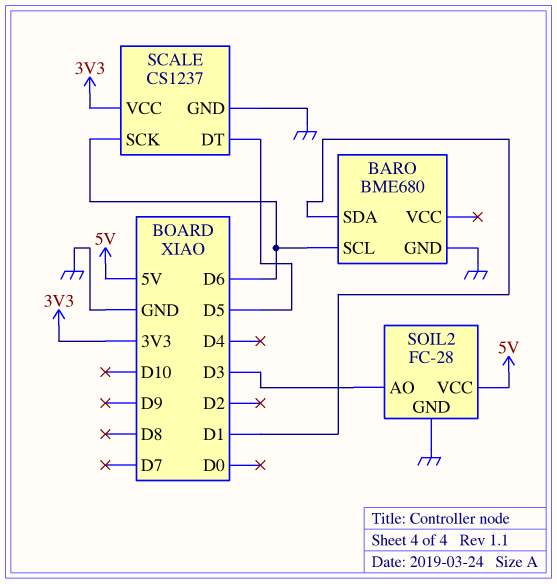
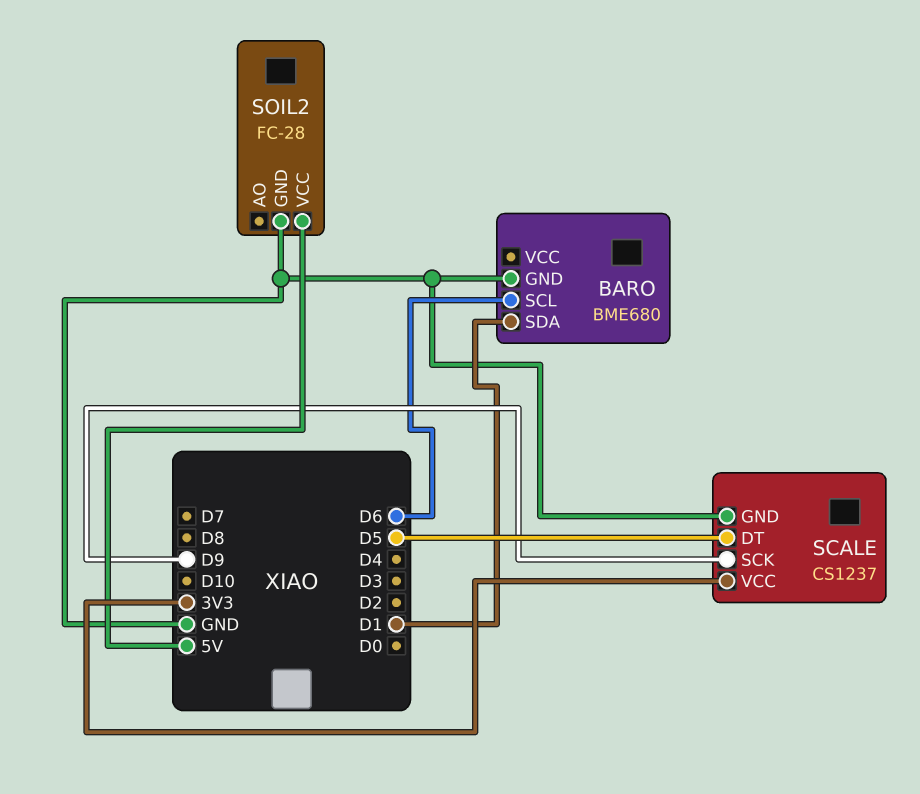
SCALE pin SCK: D6 -> D9
SOIL2 pin AO: D3 -> none

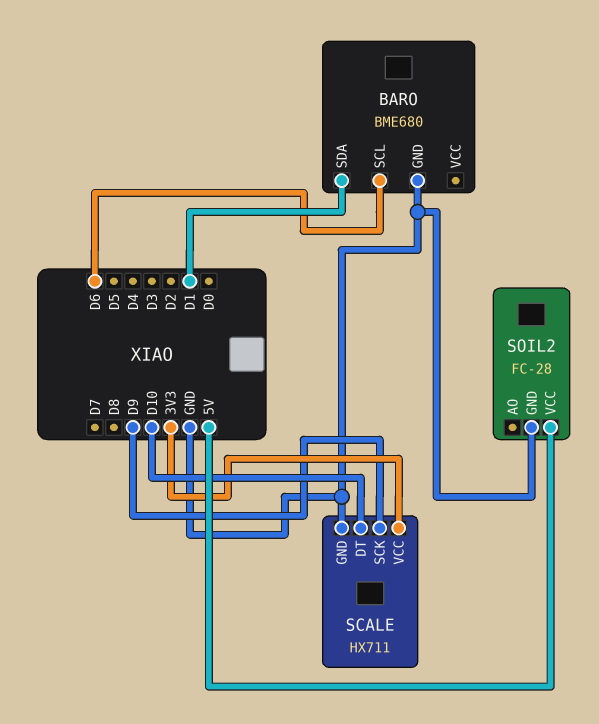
SCALE: CS1237 -> HX711
SCALE pin DT: D5 -> D10

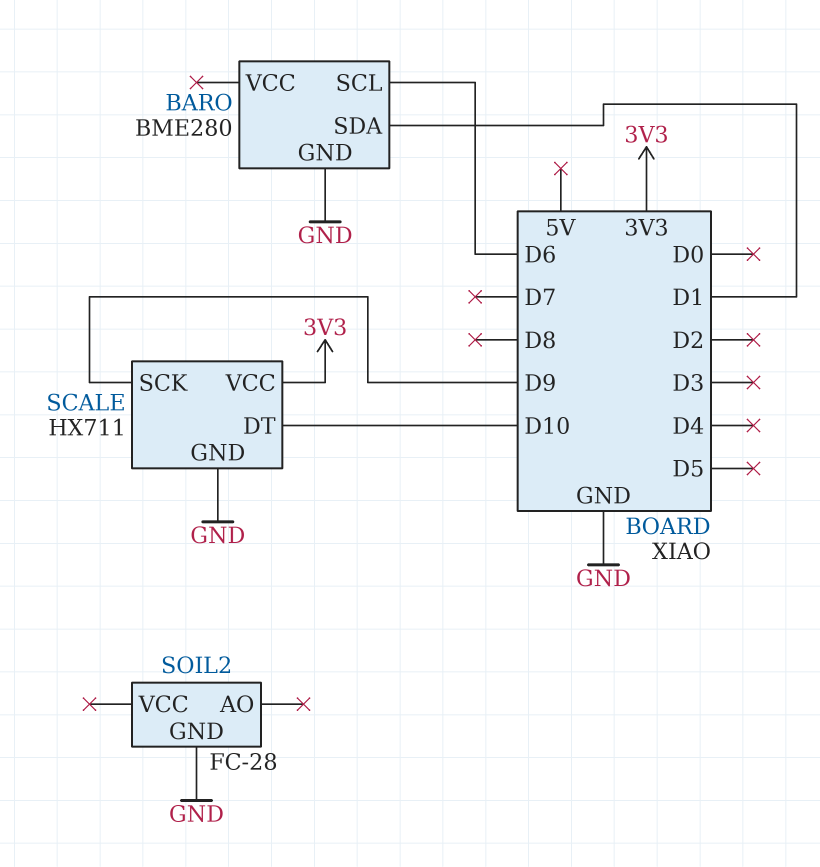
BARO: BME680 -> BME280
SOIL2 pin VCC: 5V -> none

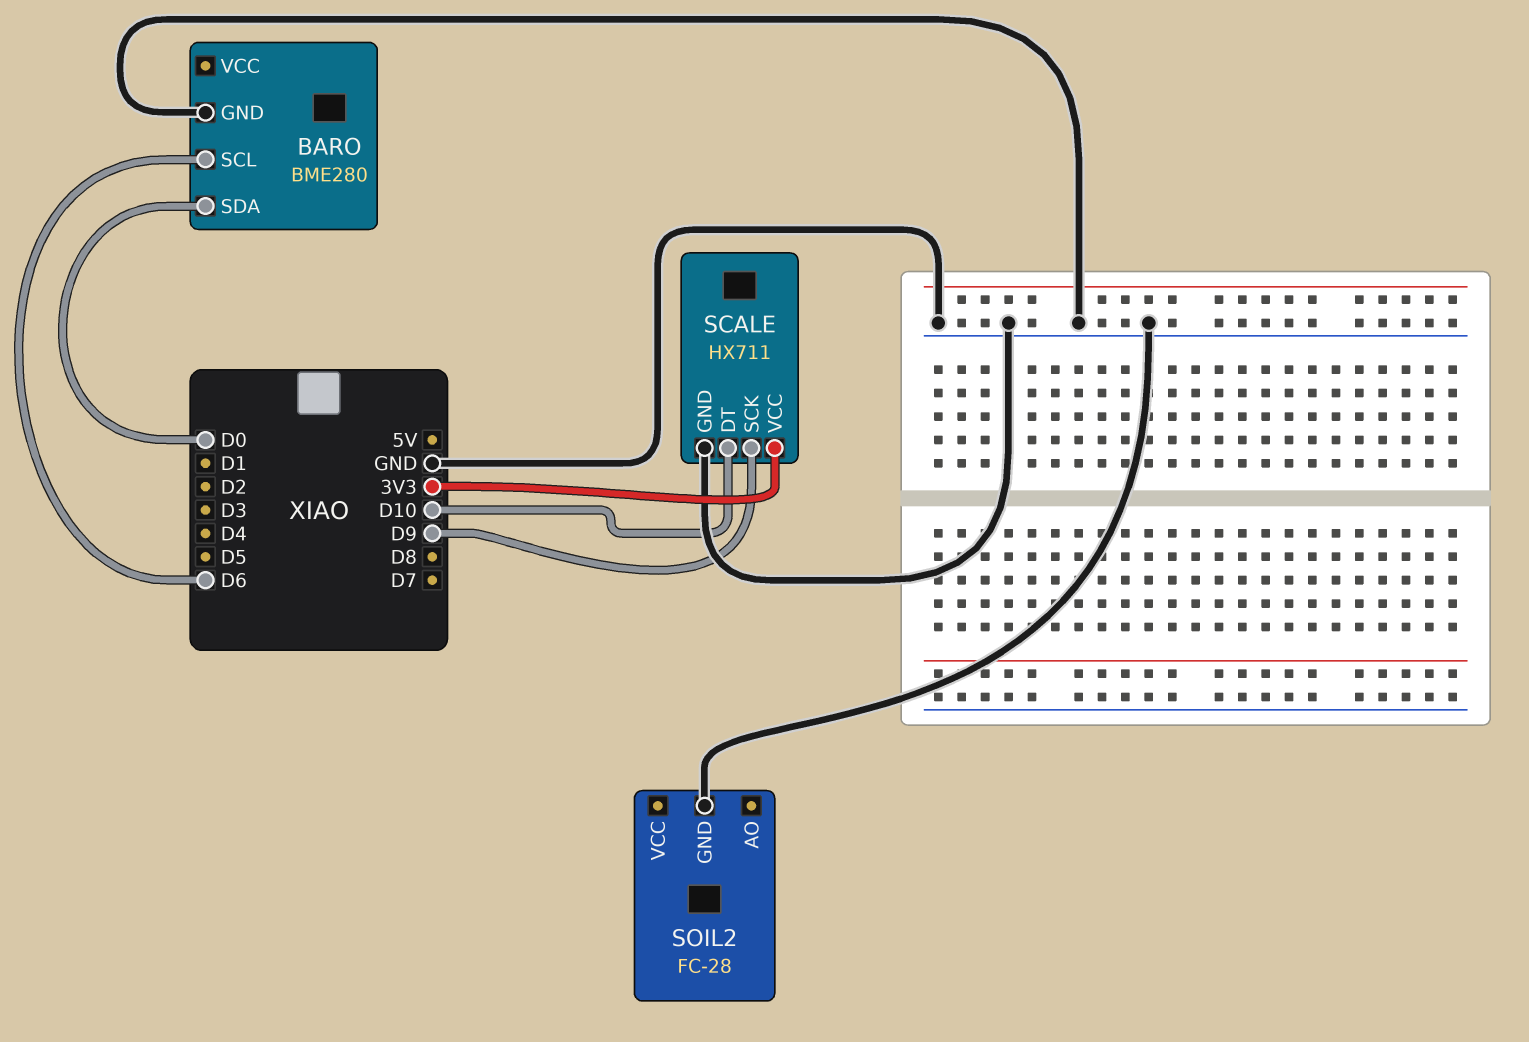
BARO pin SDA: D1 -> D0

